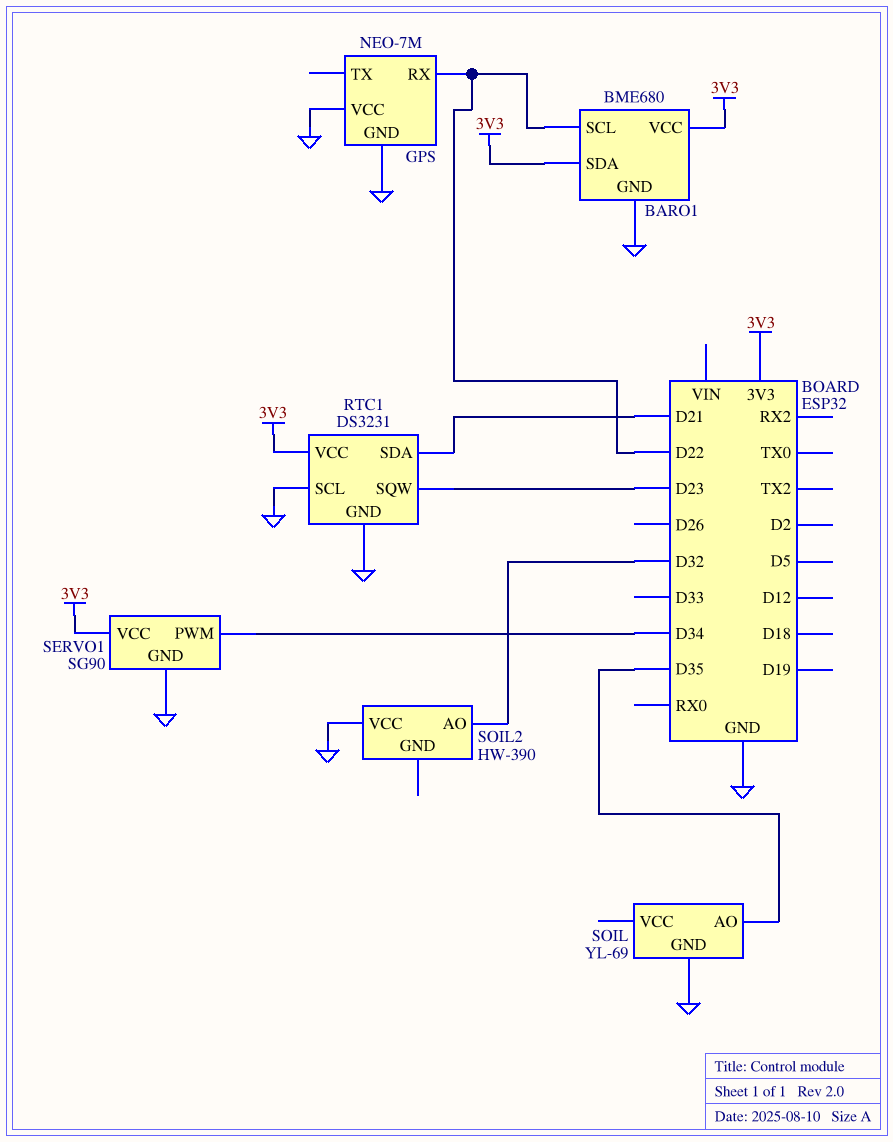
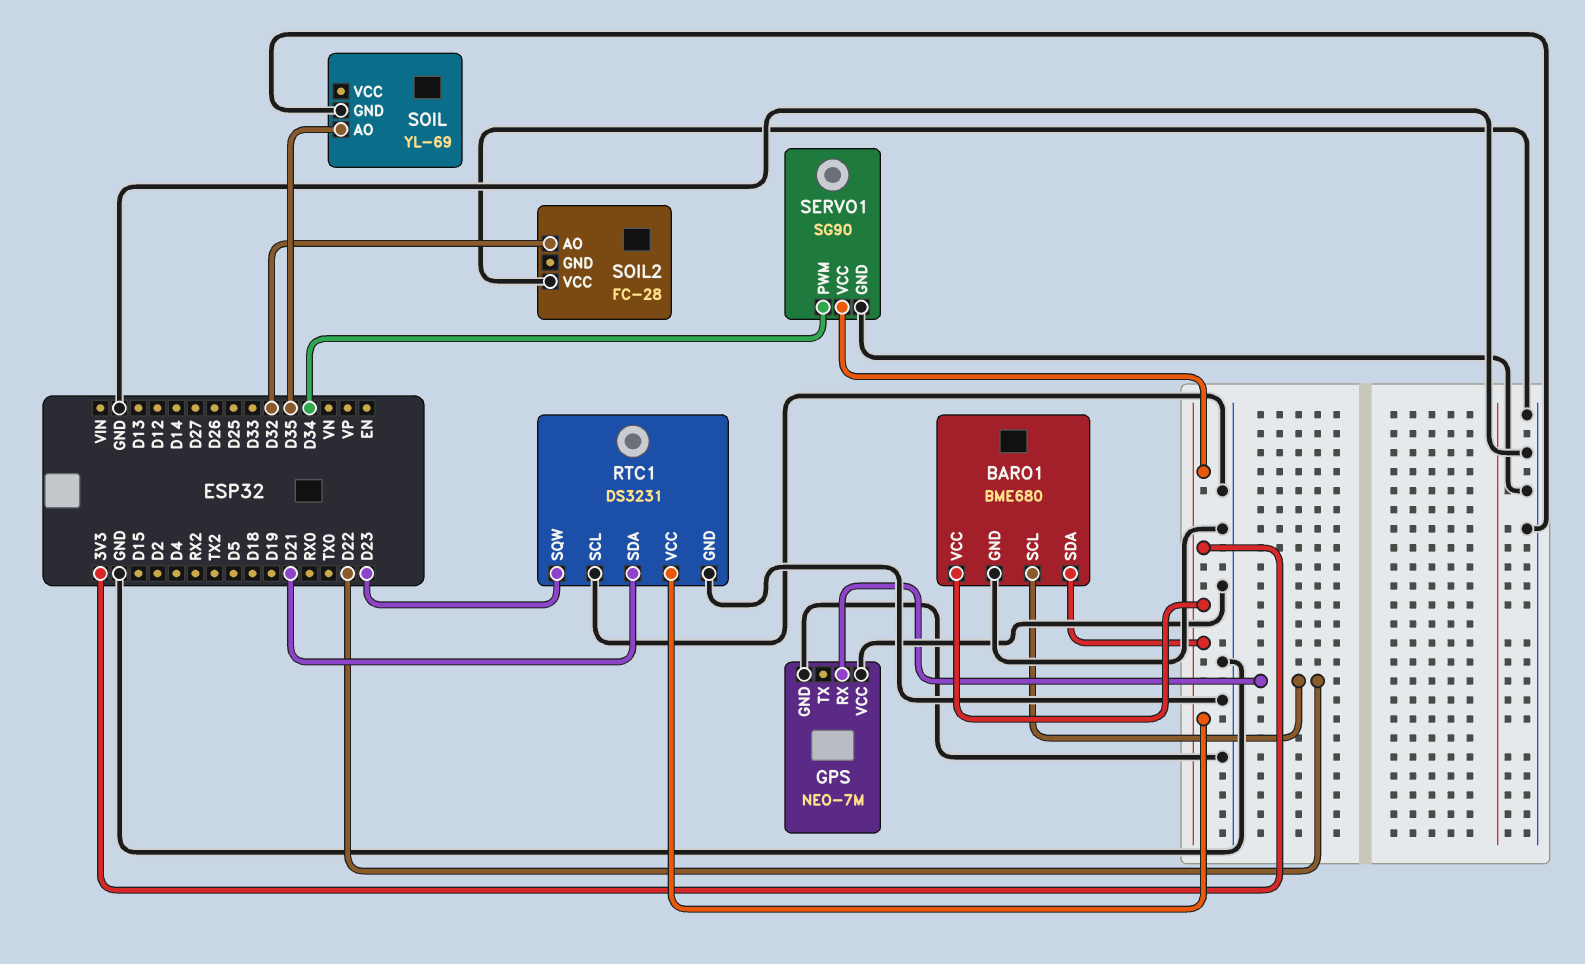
SOIL2: HW-390 -> FC-28

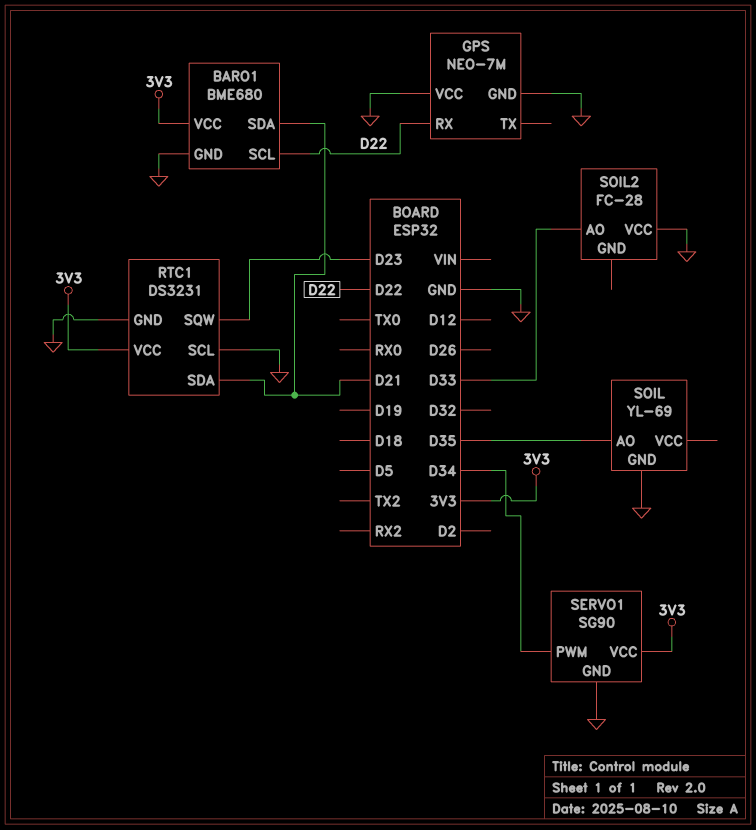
BARO1 pin SDA: 3V3 -> D21
SOIL2 pin AO: D32 -> D33

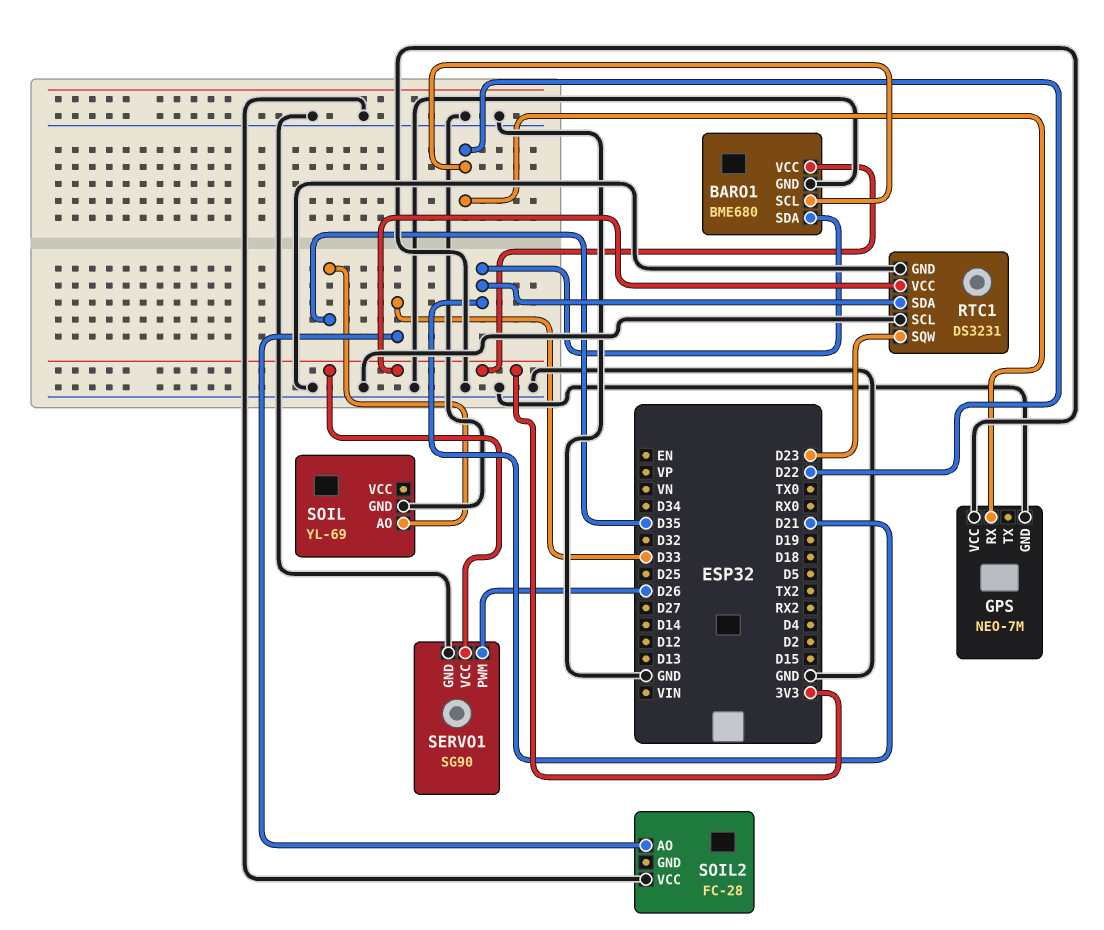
SERVO1 pin PWM: D34 -> D26

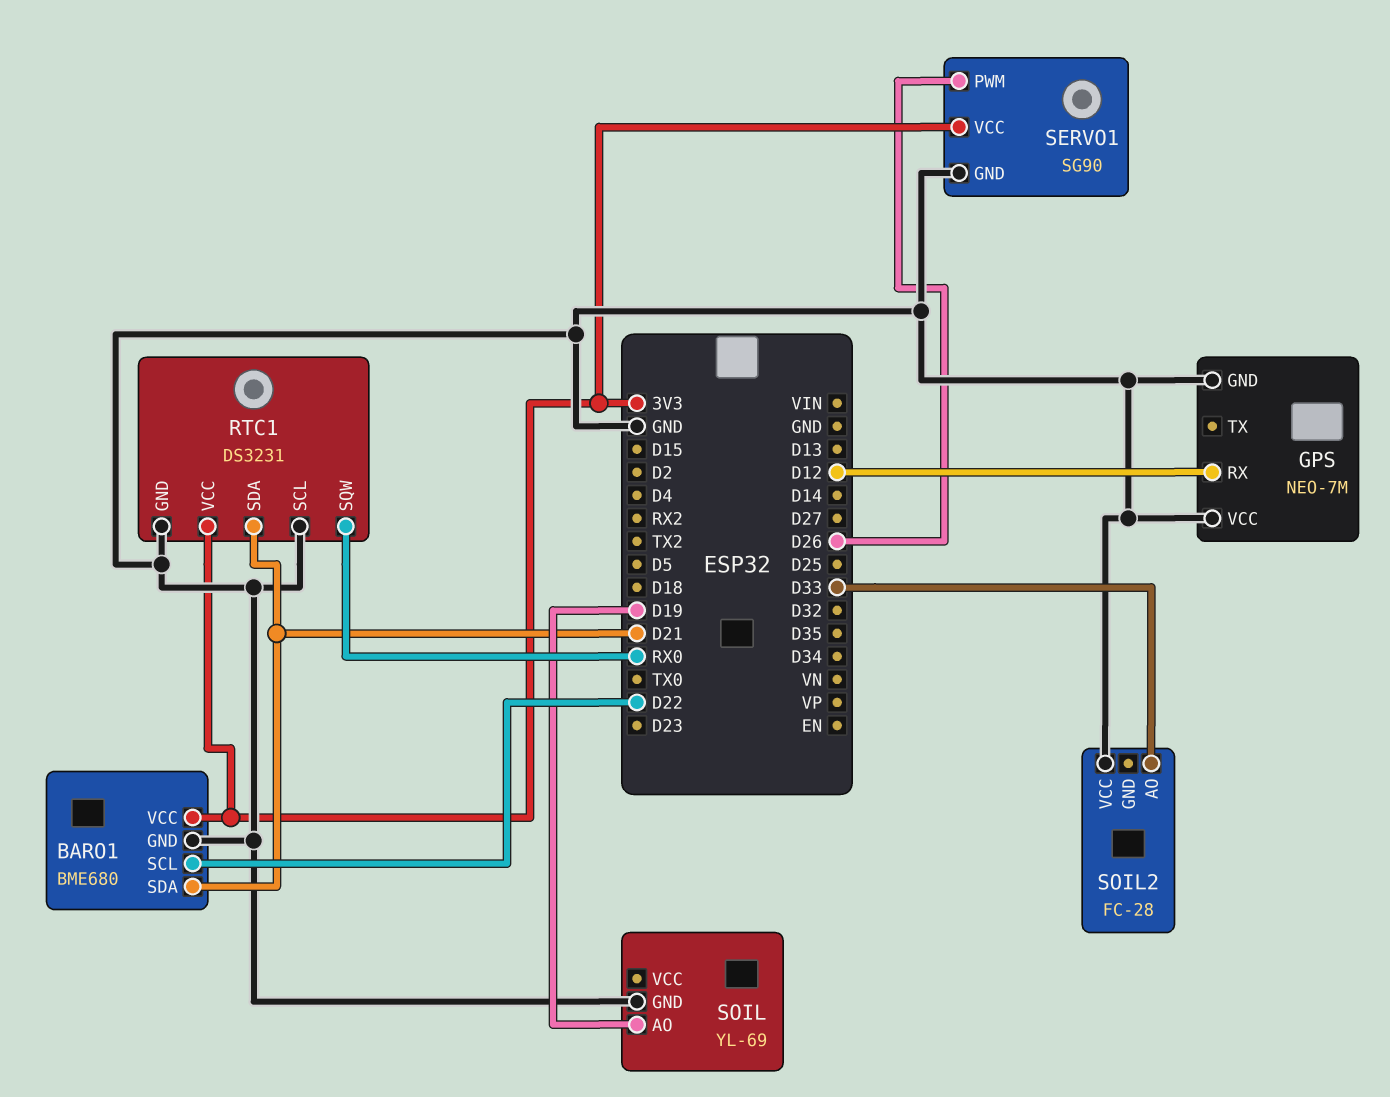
GPS pin RX: D22 -> D12
RTC1 pin SQW: D23 -> RX0
SOIL pin AO: D35 -> D19

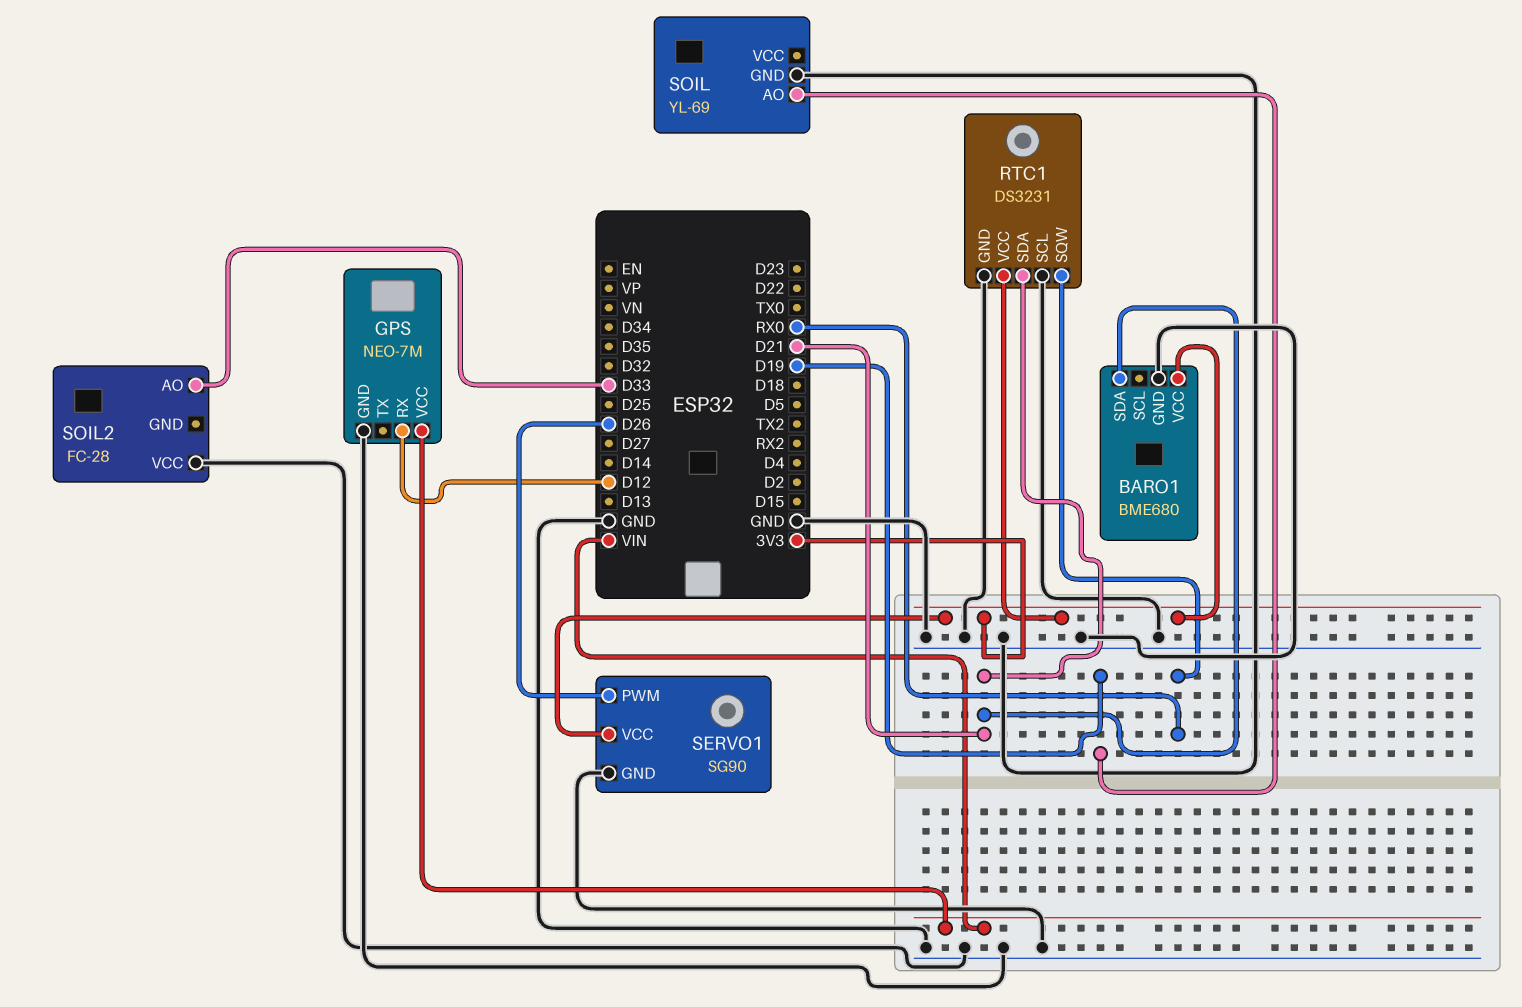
BARO1 pin SCL: D22 -> none
GPS pin VCC: GND -> VIN

